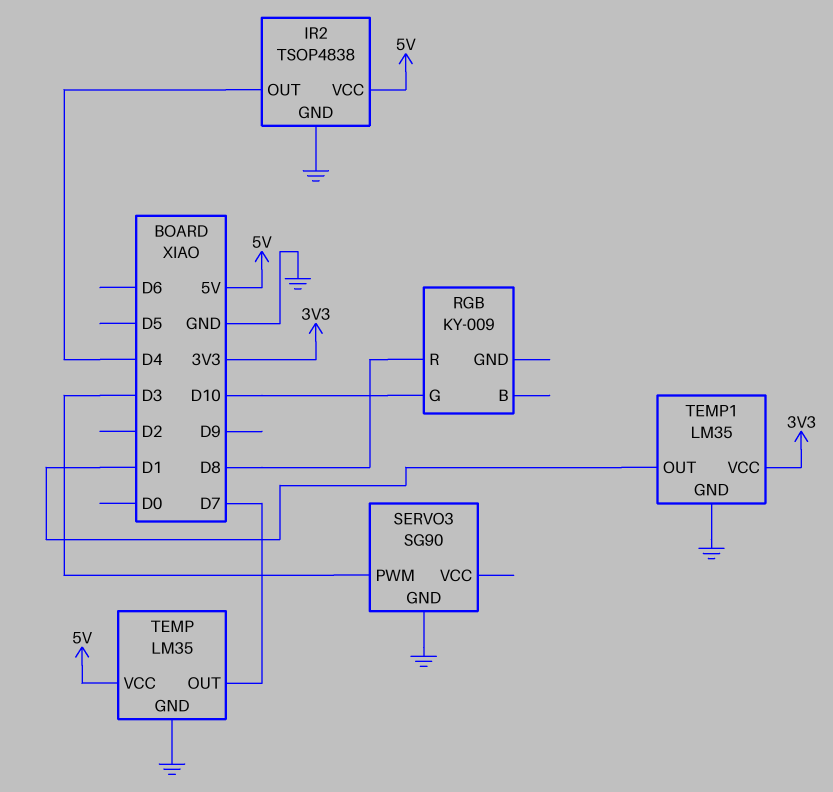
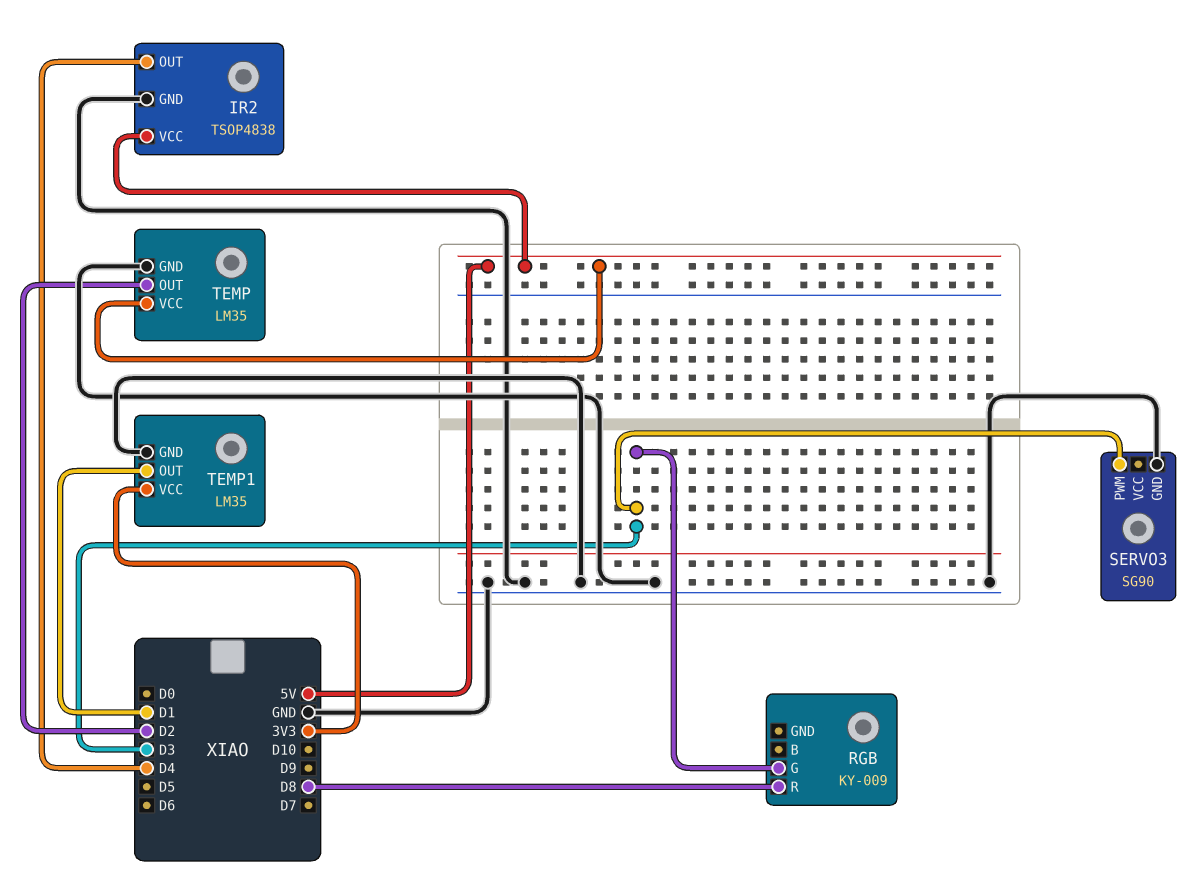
RGB pin G: D10 -> D3
TEMP pin OUT: D7 -> D2

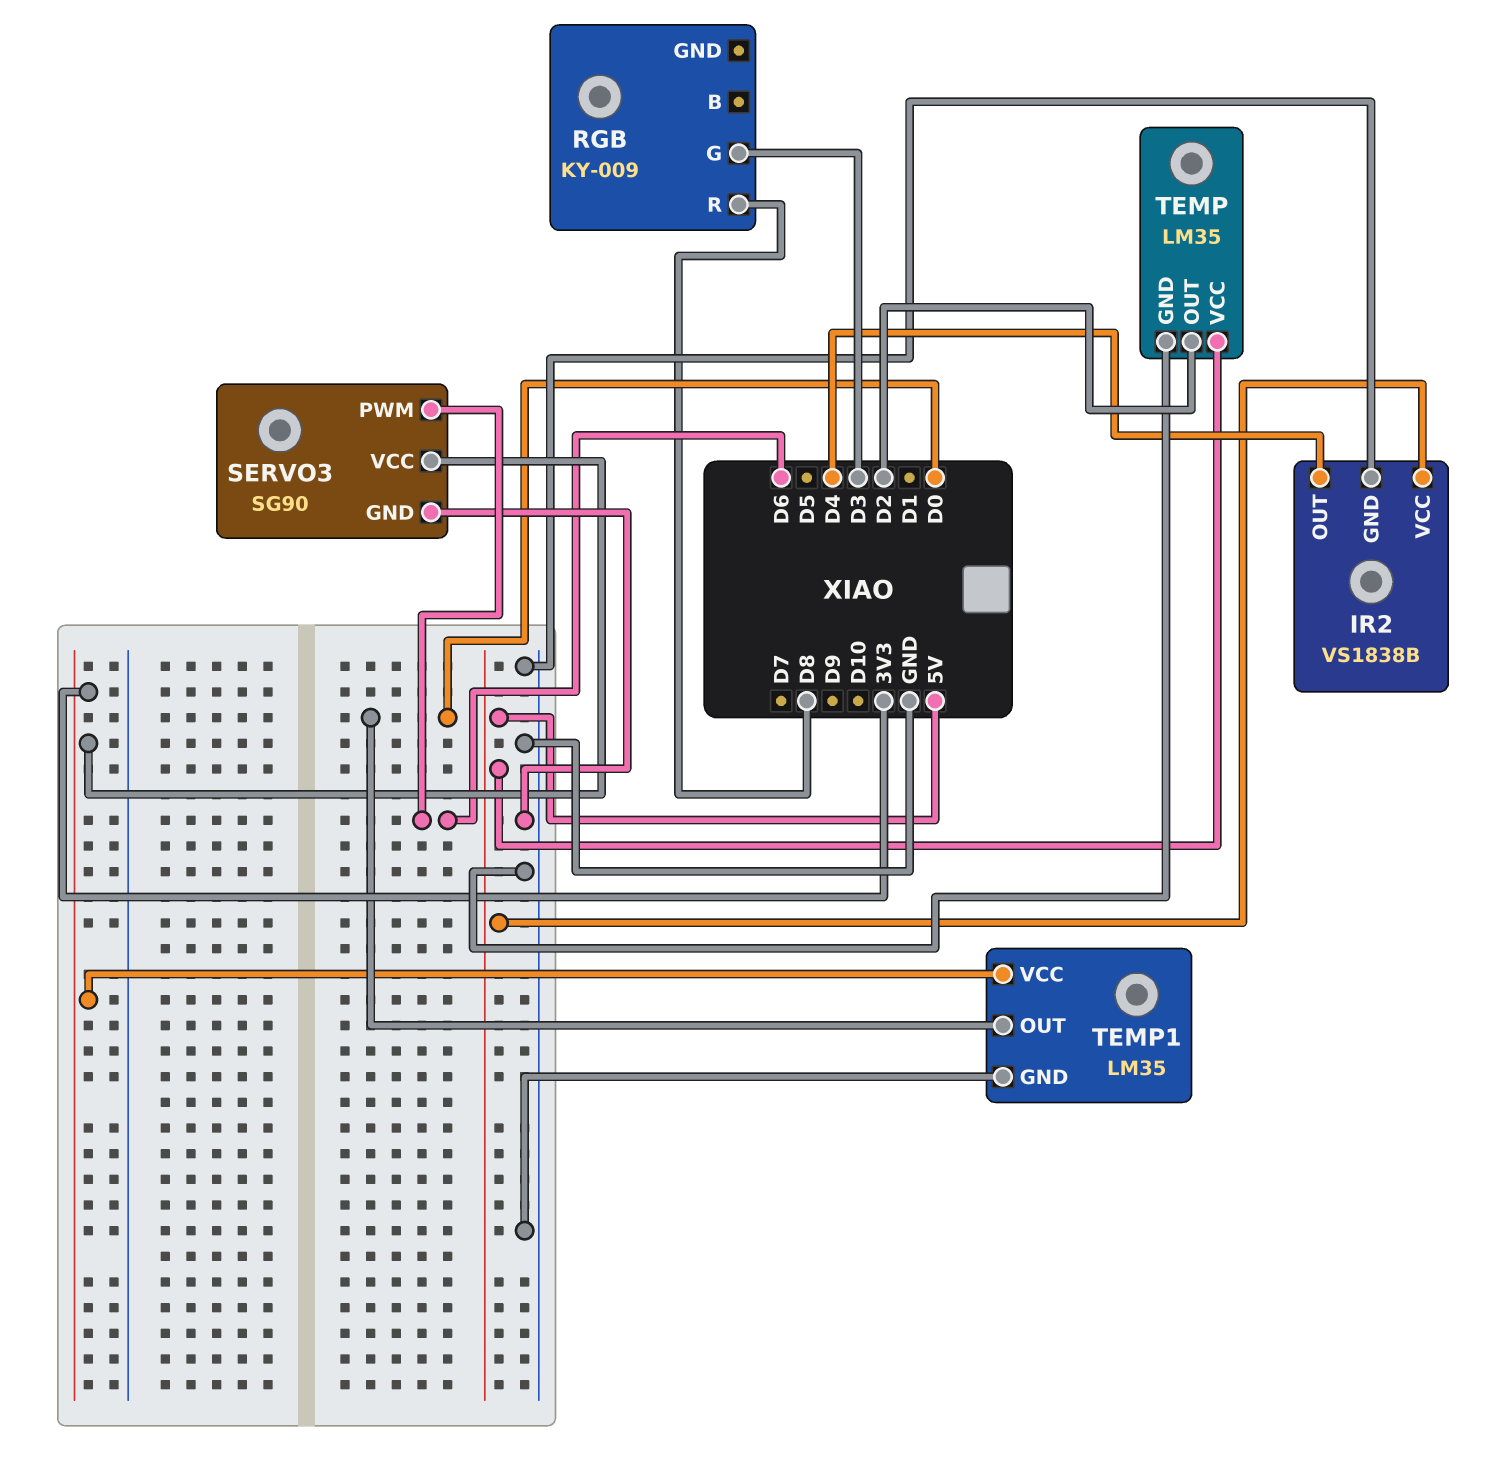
IR2: TSOP4838 -> VS1838B
SERVO3 pin PWM: D3 -> D6
SERVO3 pin VCC: none -> 3V3
TEMP1 pin OUT: D1 -> D0

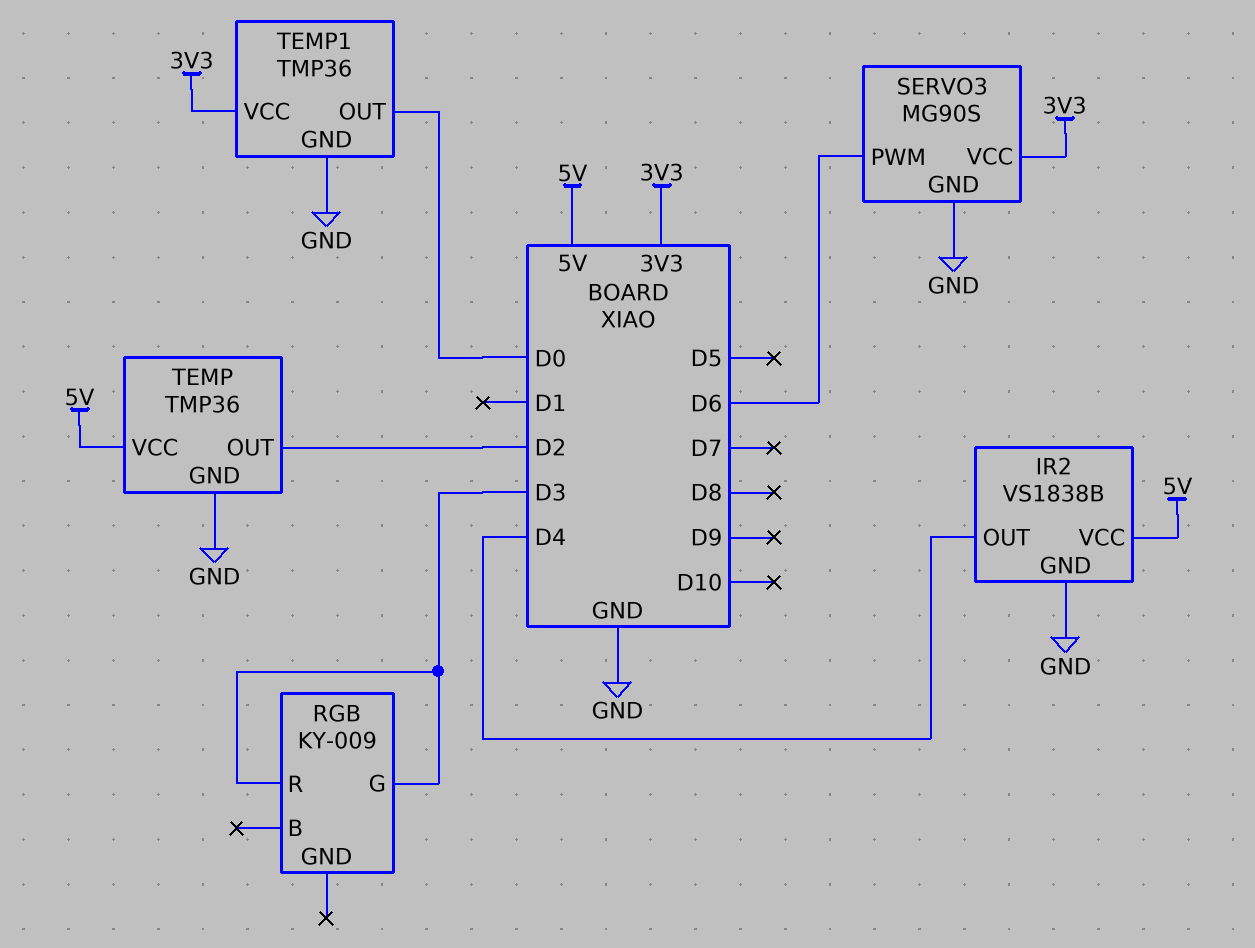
RGB pin R: D8 -> D3
SERVO3: SG90 -> MG90S
TEMP: LM35 -> TMP36
TEMP1: LM35 -> TMP36

